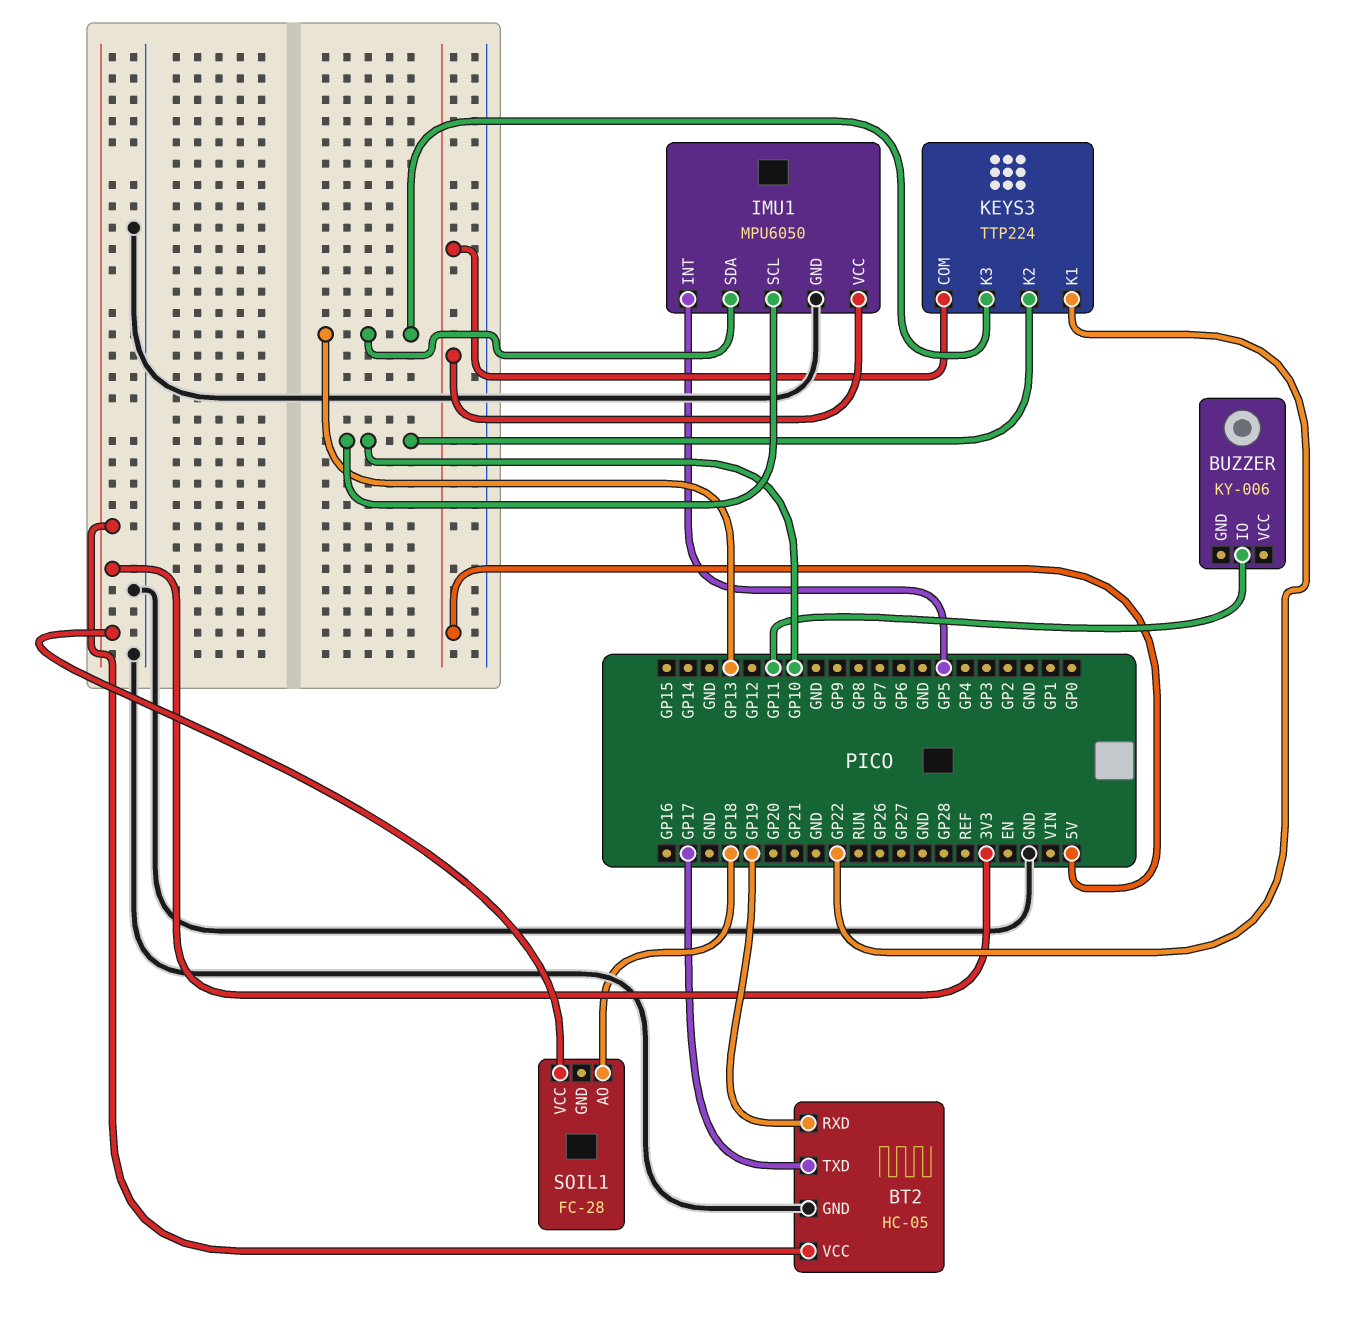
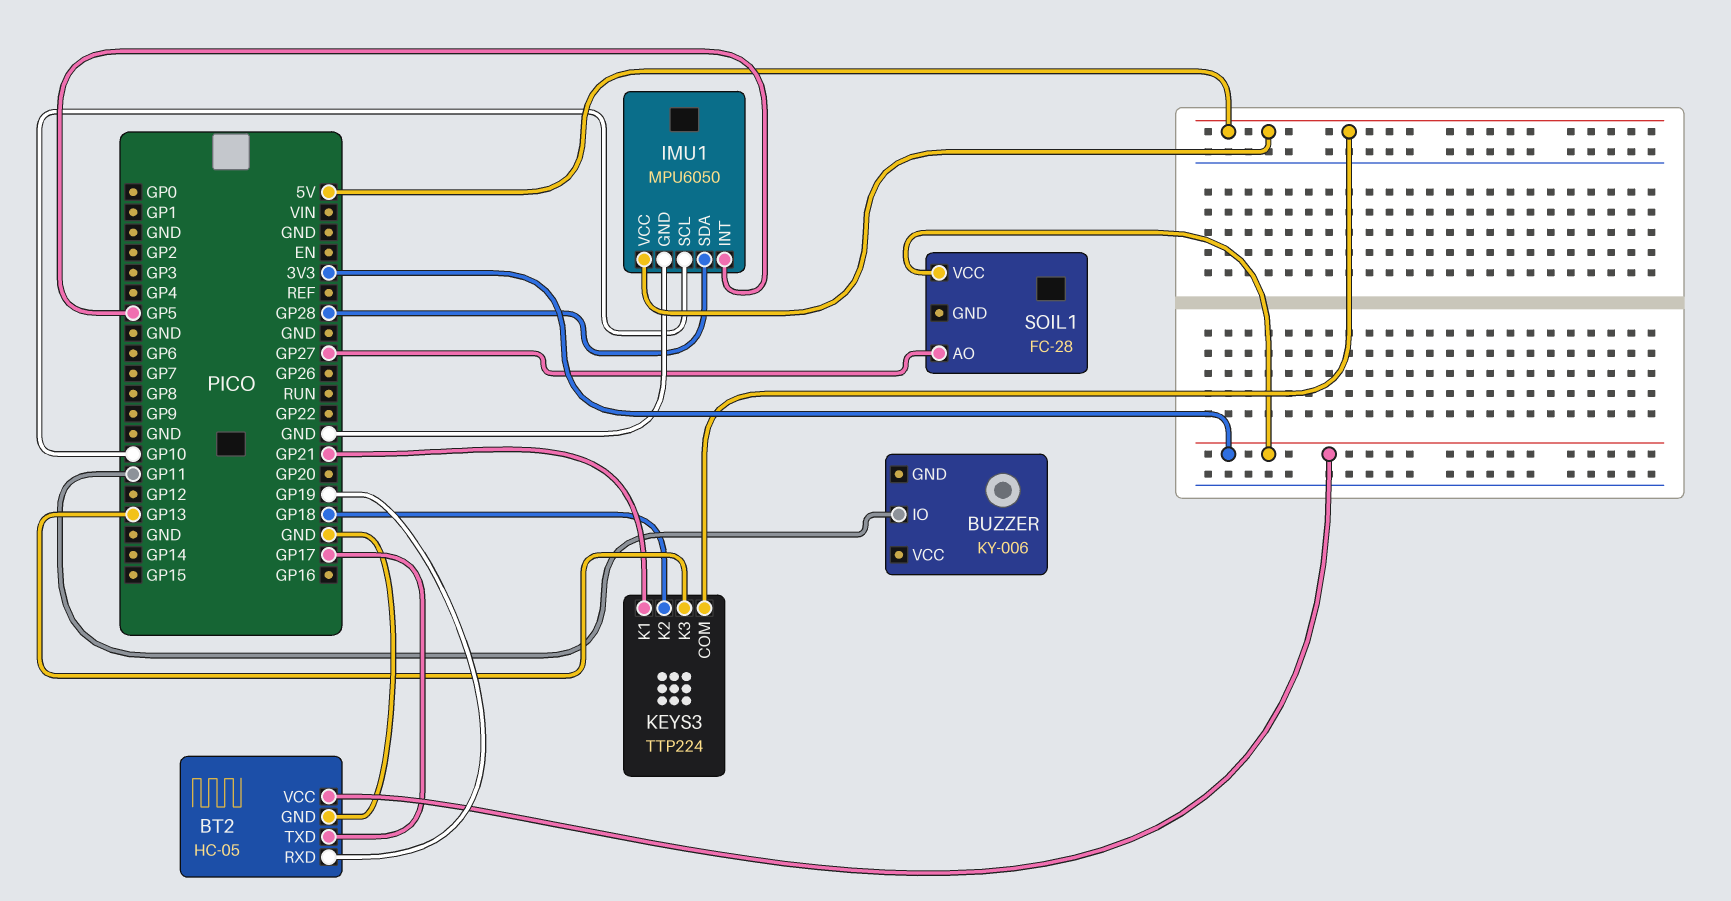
IMU1 pin SDA: GP13 -> GP28
KEYS3 pin K1: GP22 -> GP21
KEYS3 pin K2: GP10 -> GP18
SOIL1 pin AO: GP18 -> GP27

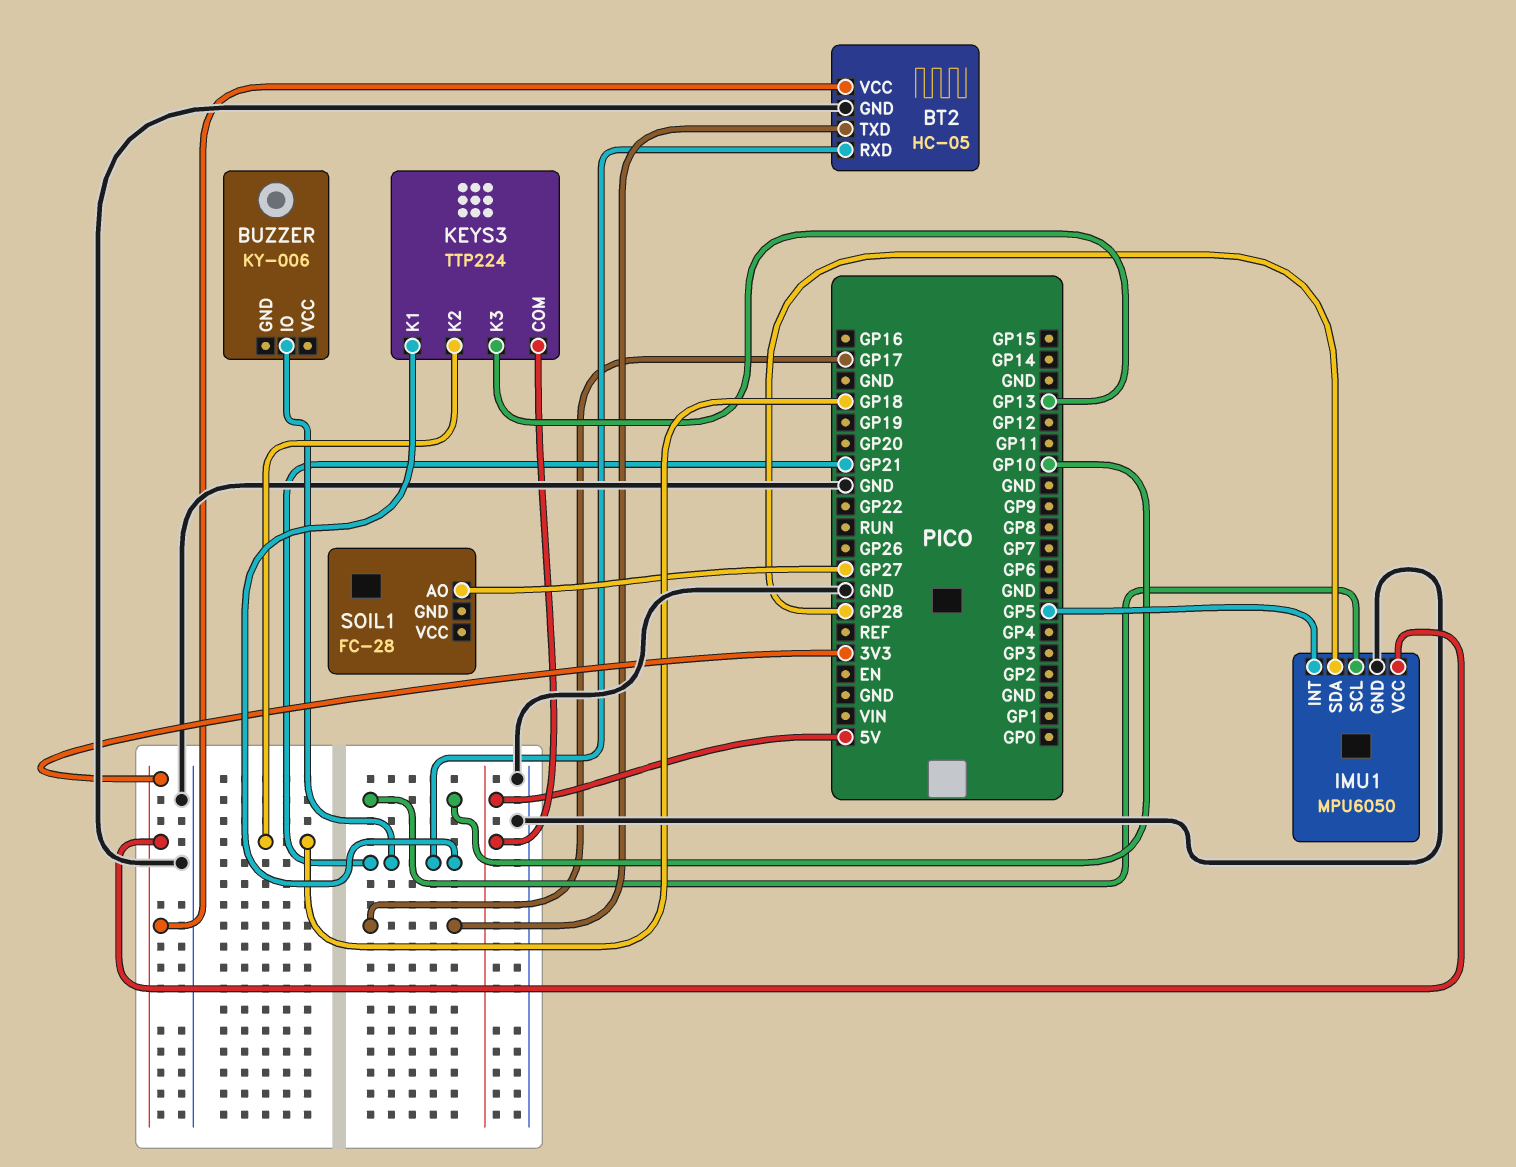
BT2 pin RXD: GP19 -> GP21
BUZZER pin IO: GP11 -> GP21
IMU1 pin VCC: 5V -> 3V3
SOIL1 pin VCC: 3V3 -> none

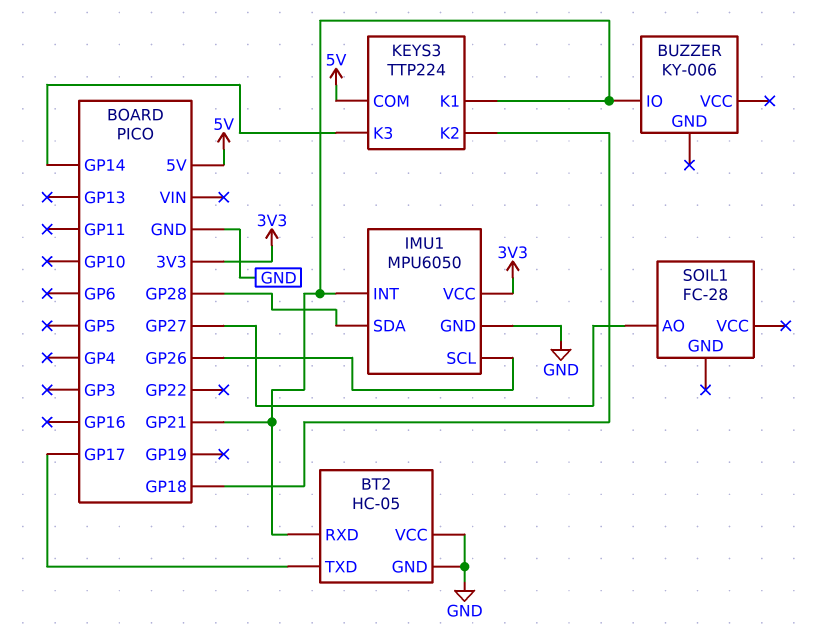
BT2 pin VCC: 3V3 -> GND
IMU1 pin INT: GP5 -> GP21
IMU1 pin SCL: GP10 -> GP26
KEYS3 pin K3: GP13 -> GP14

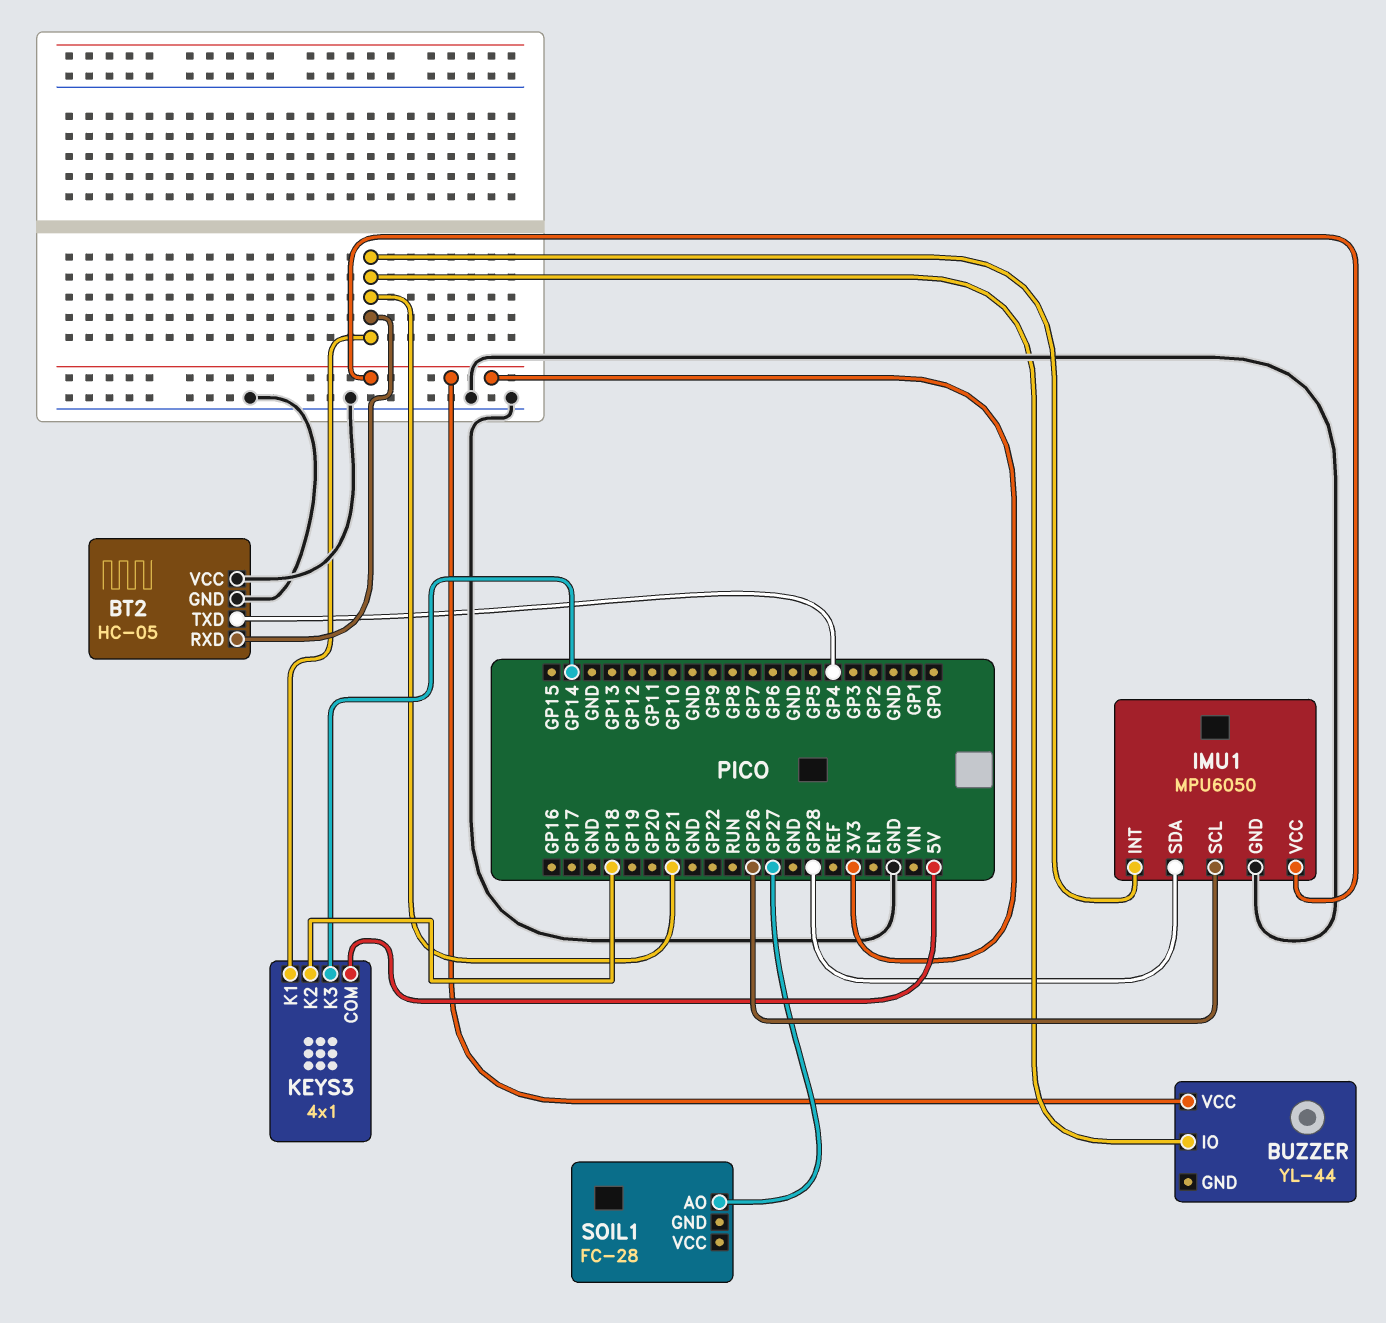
BT2 pin TXD: GP17 -> GP4
BUZZER: KY-006 -> YL-44
BUZZER pin VCC: none -> 3V3
KEYS3: TTP224 -> 4x1

